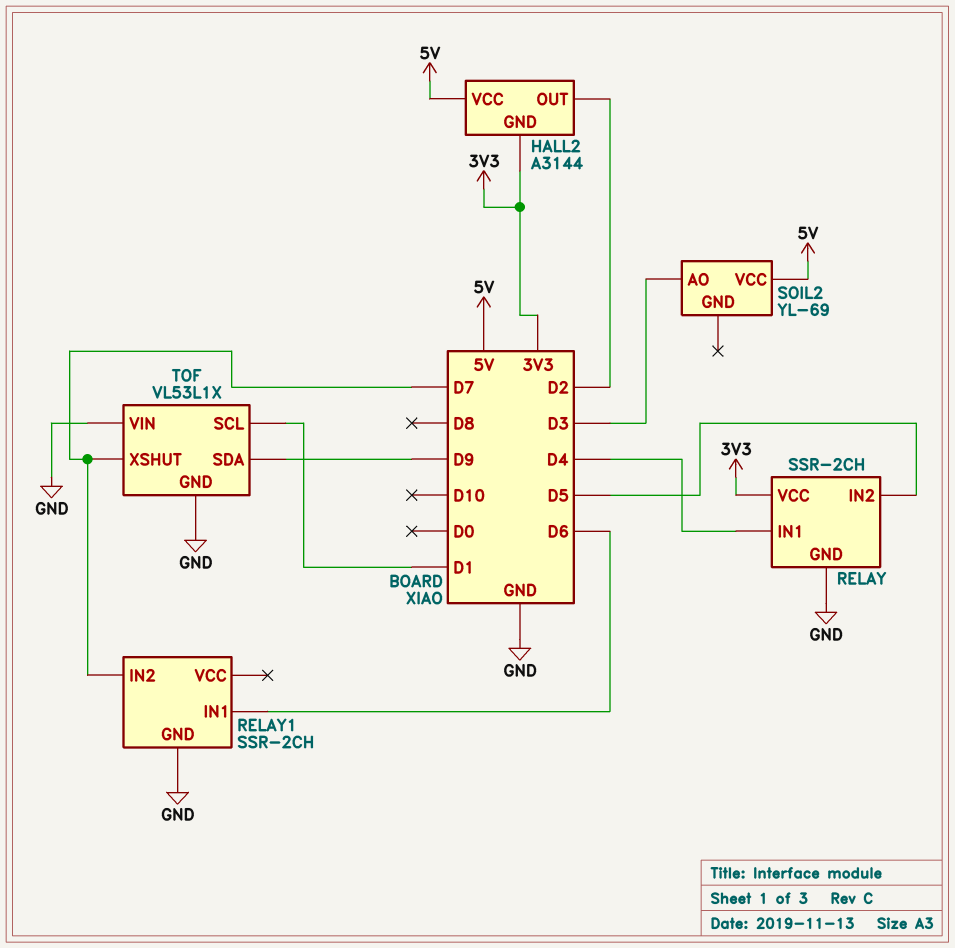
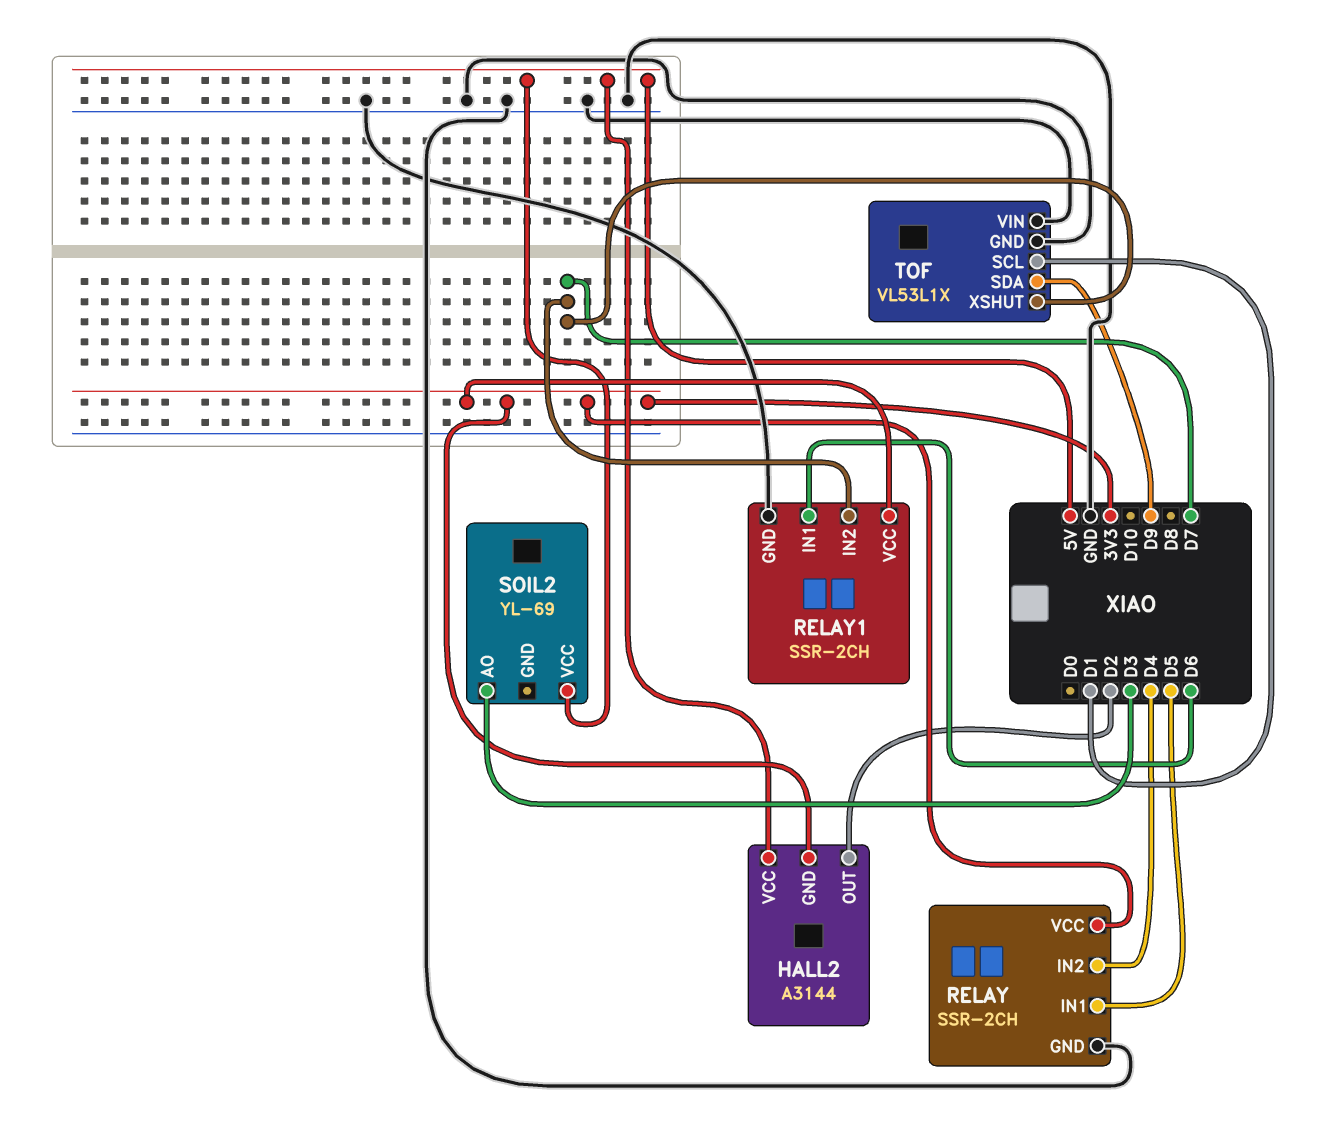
RELAY pin IN1: D4 -> D5
RELAY pin IN2: D5 -> D4
RELAY1 pin VCC: none -> 3V3

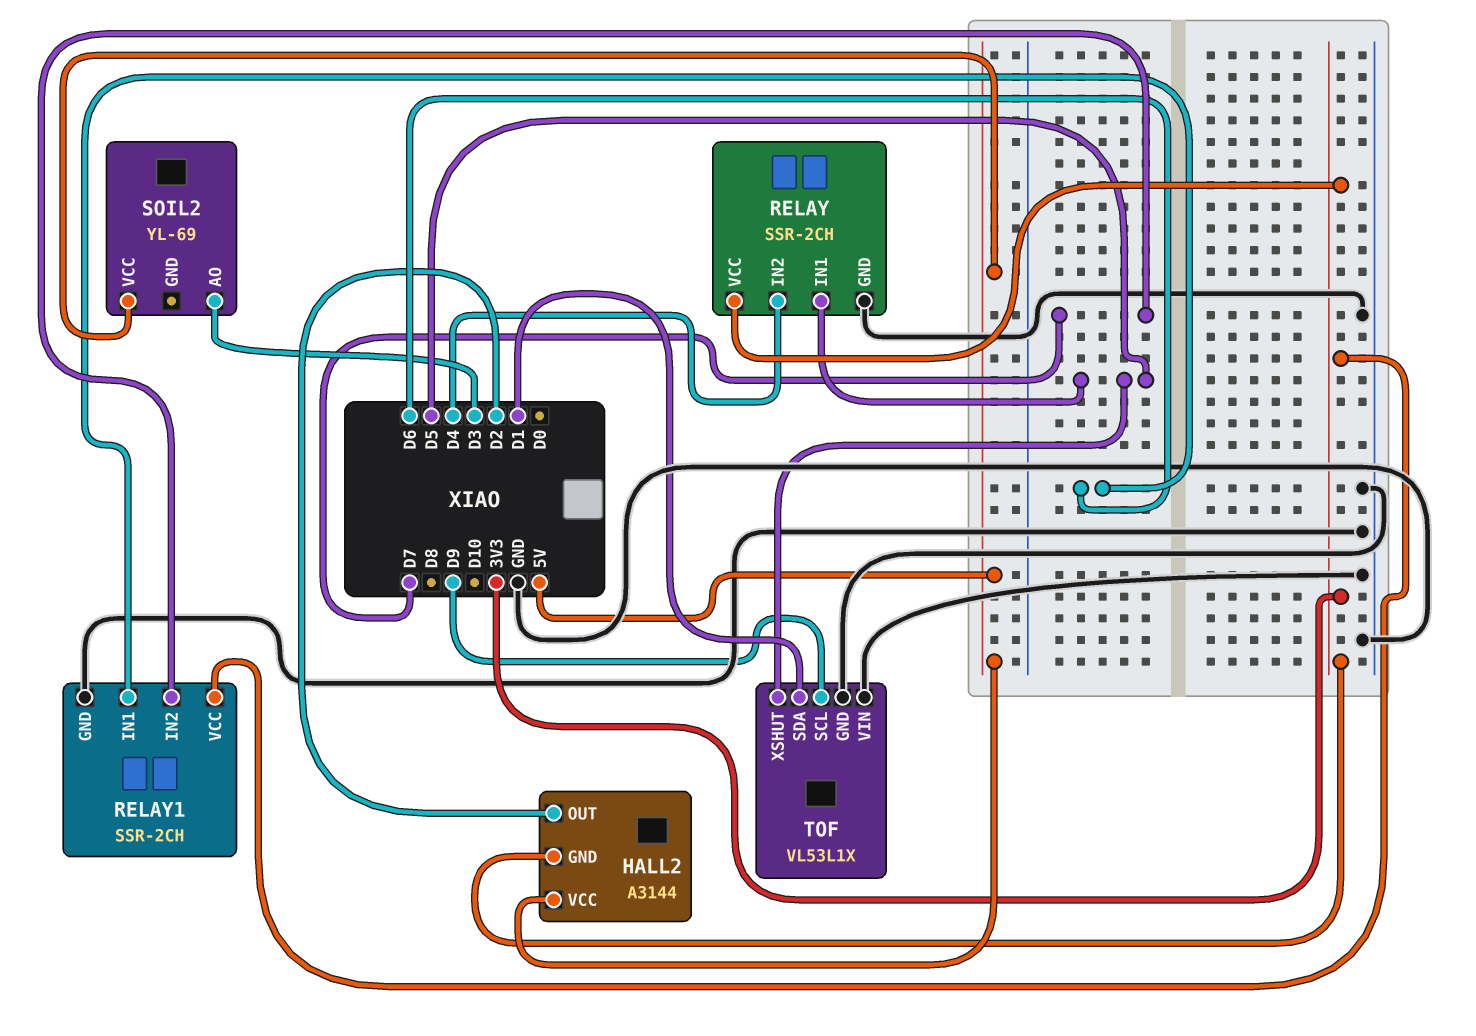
TOF pin SCL: D1 -> D9
TOF pin SDA: D9 -> D1
TOF pin XSHUT: D7 -> D5

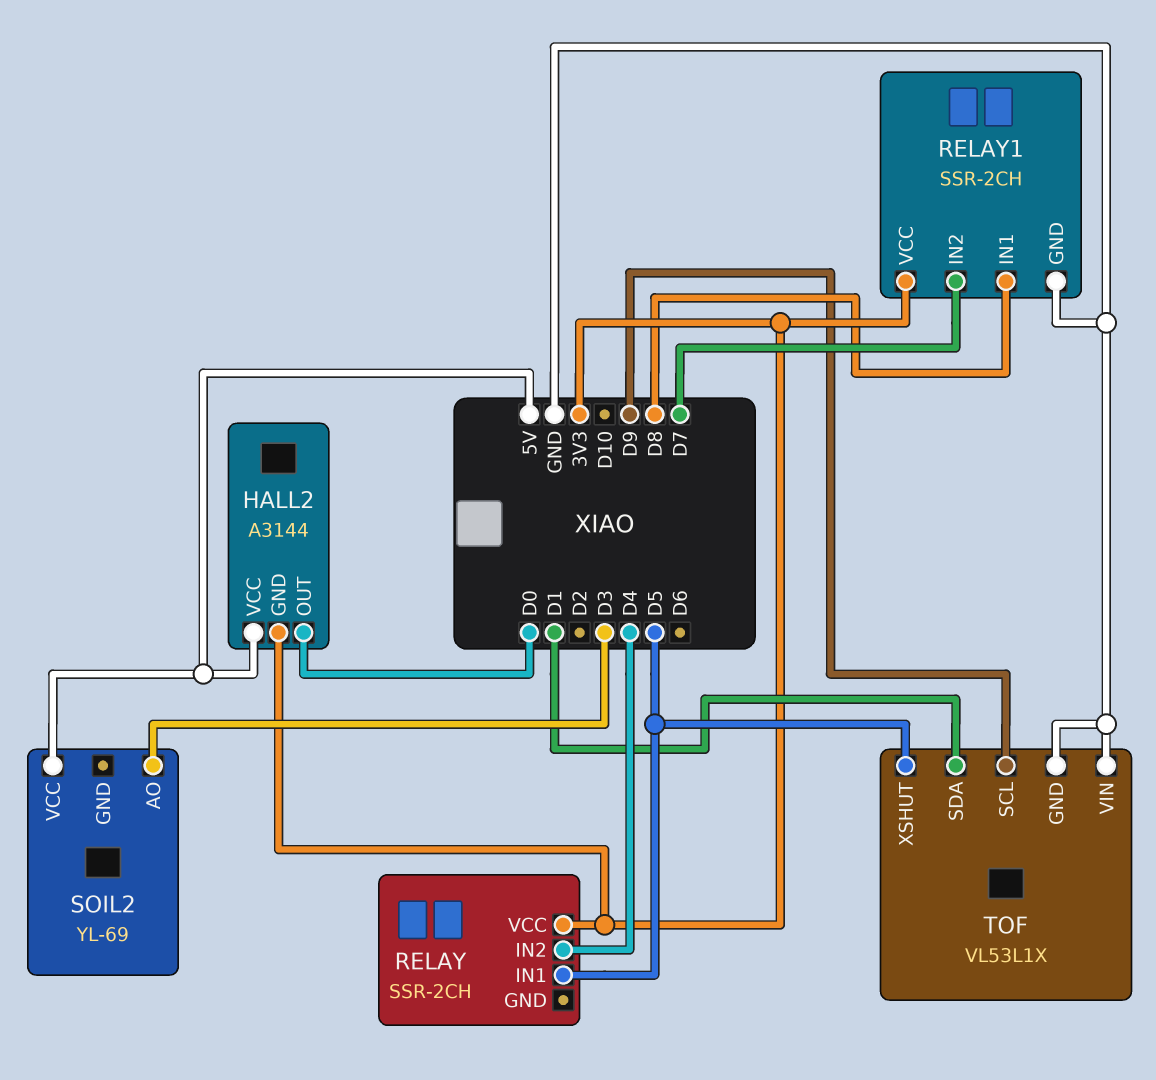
HALL2 pin OUT: D2 -> D0
RELAY pin GND: GND -> none
RELAY1 pin IN1: D6 -> D8

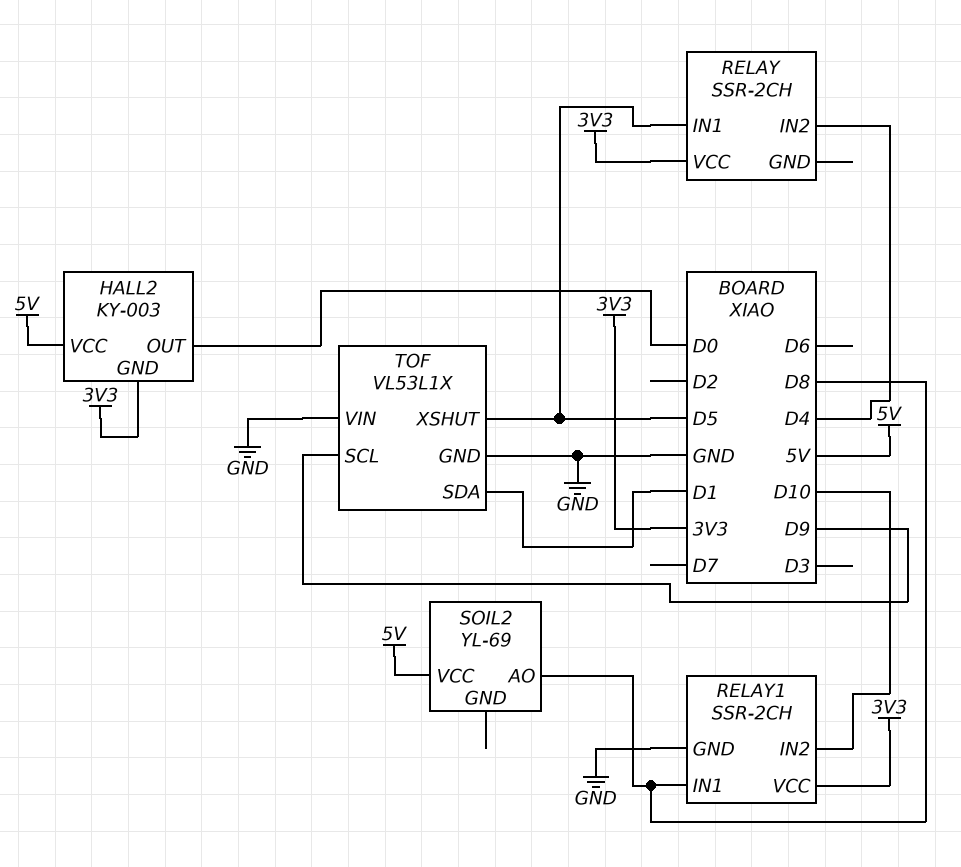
HALL2: A3144 -> KY-003
RELAY1 pin IN2: D7 -> D10
SOIL2 pin AO: D3 -> D8

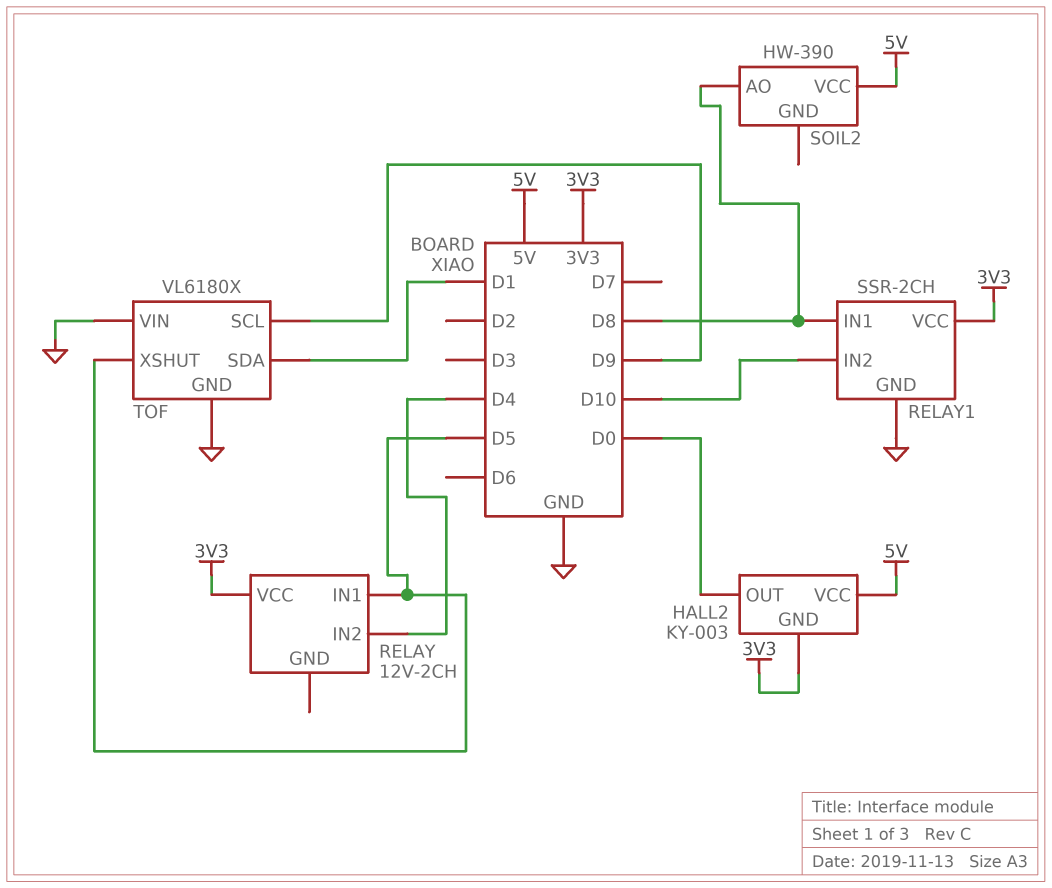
RELAY: SSR-2CH -> 12V-2CH
SOIL2: YL-69 -> HW-390
TOF: VL53L1X -> VL6180X

